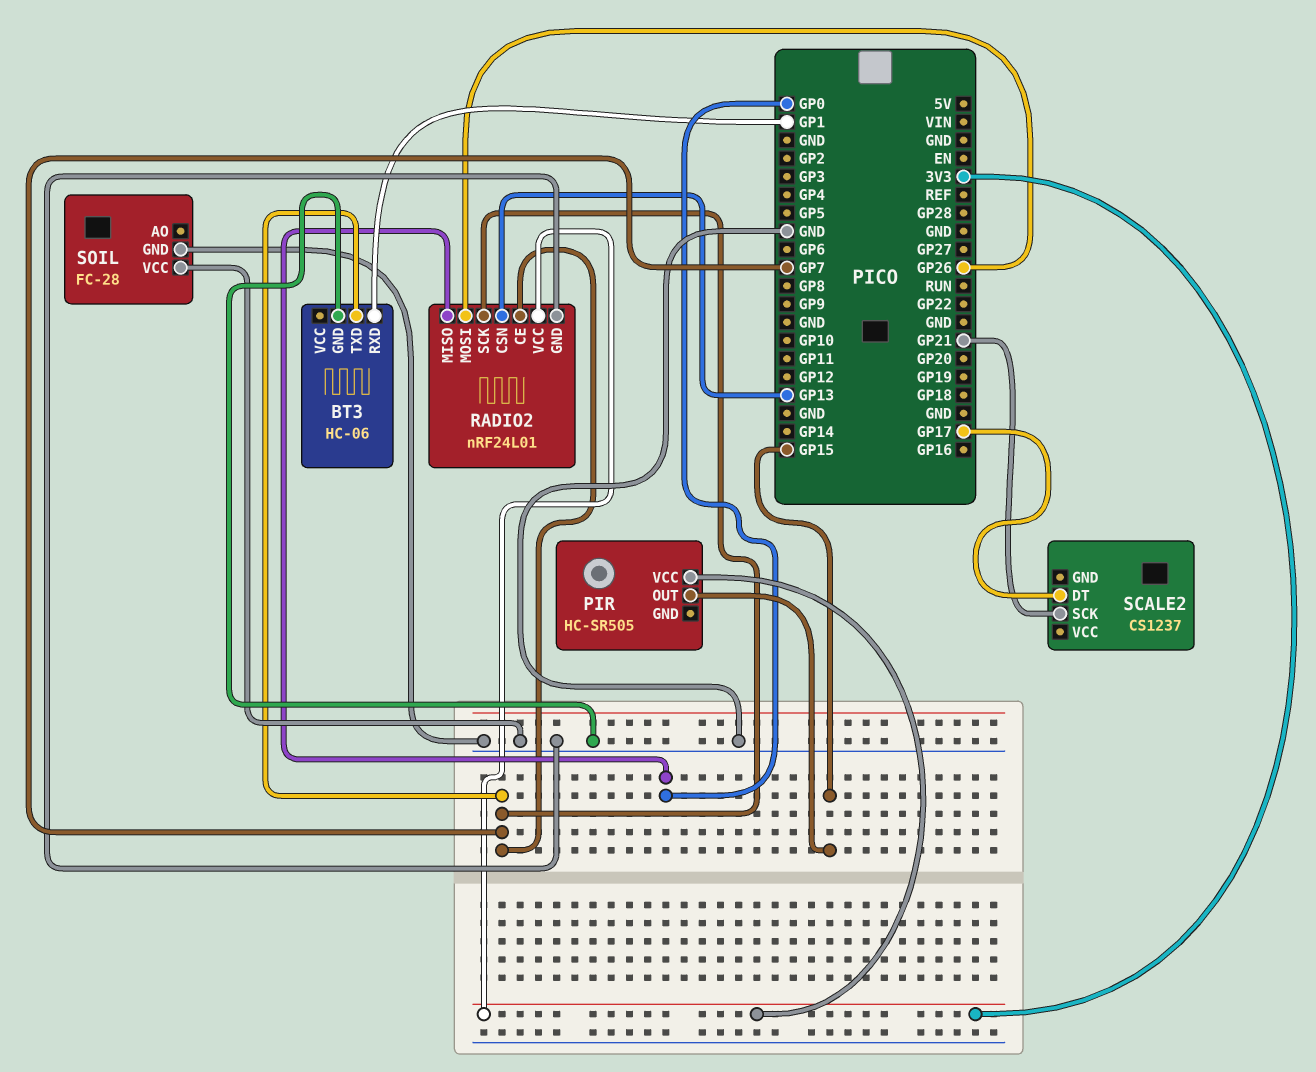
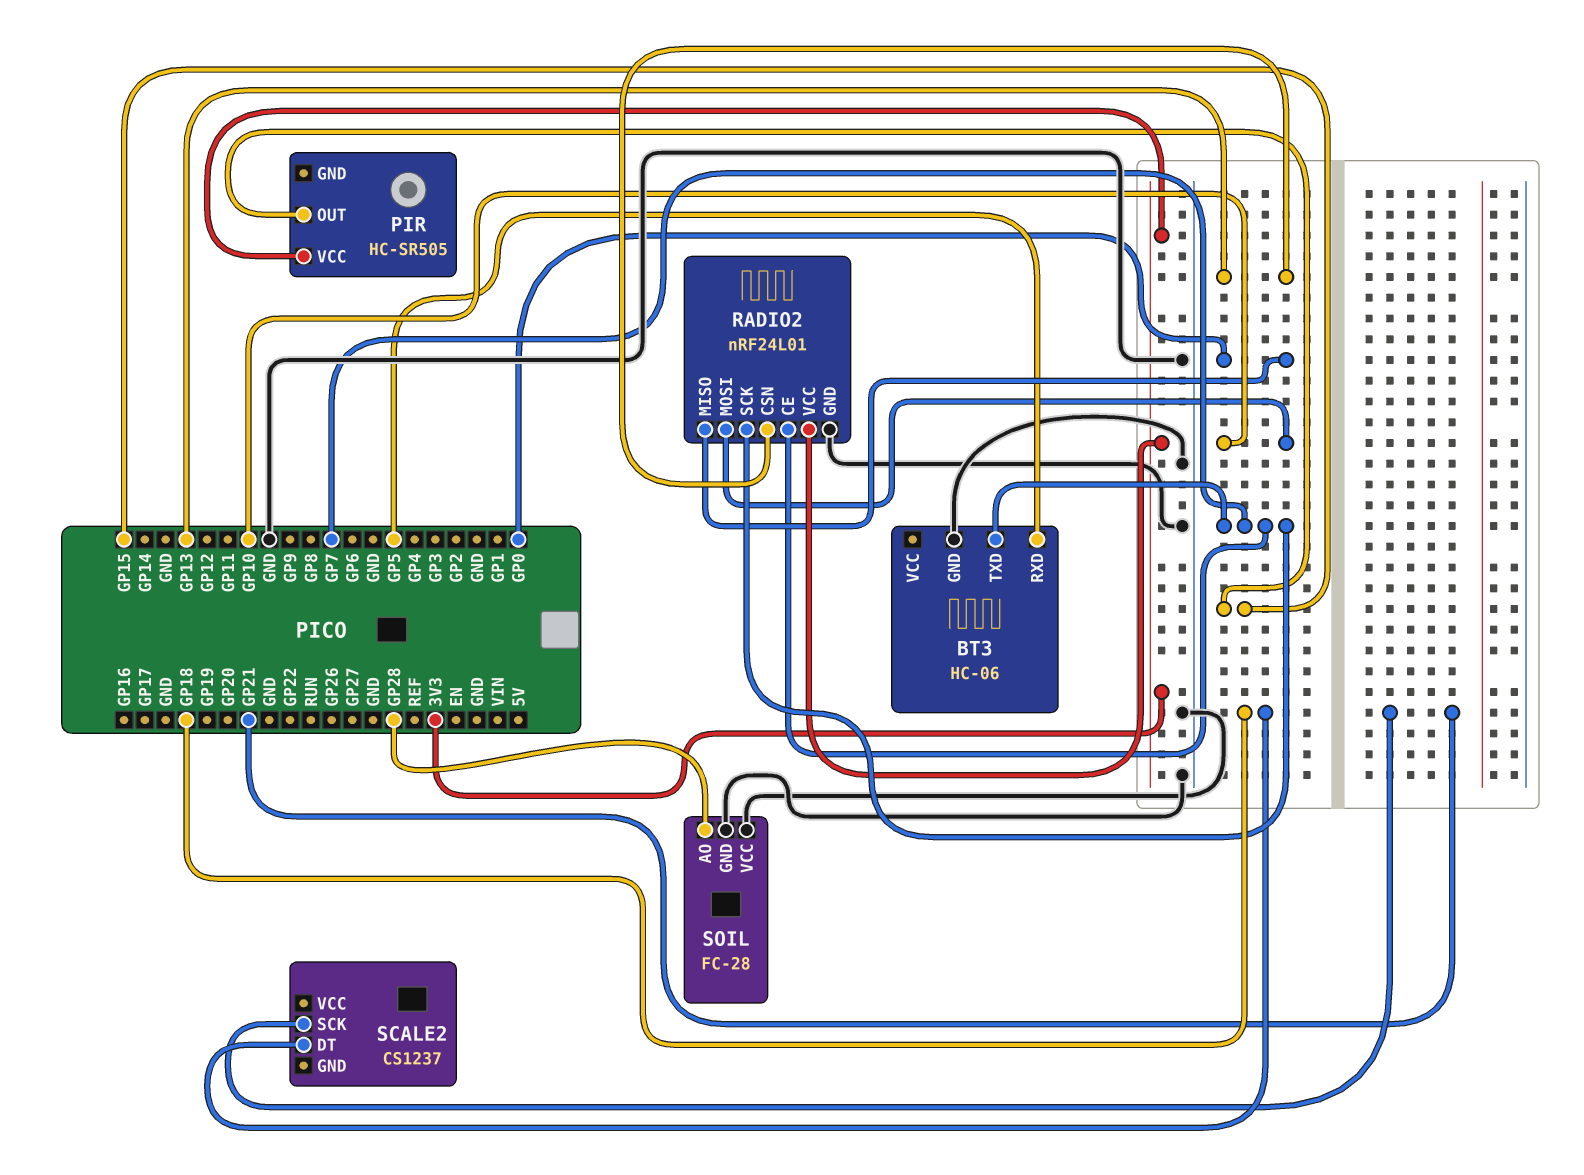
BT3 pin RXD: GP1 -> GP5
RADIO2 pin MOSI: GP26 -> GP10
SCALE2 pin DT: GP17 -> GP18
SOIL pin AO: none -> GP28

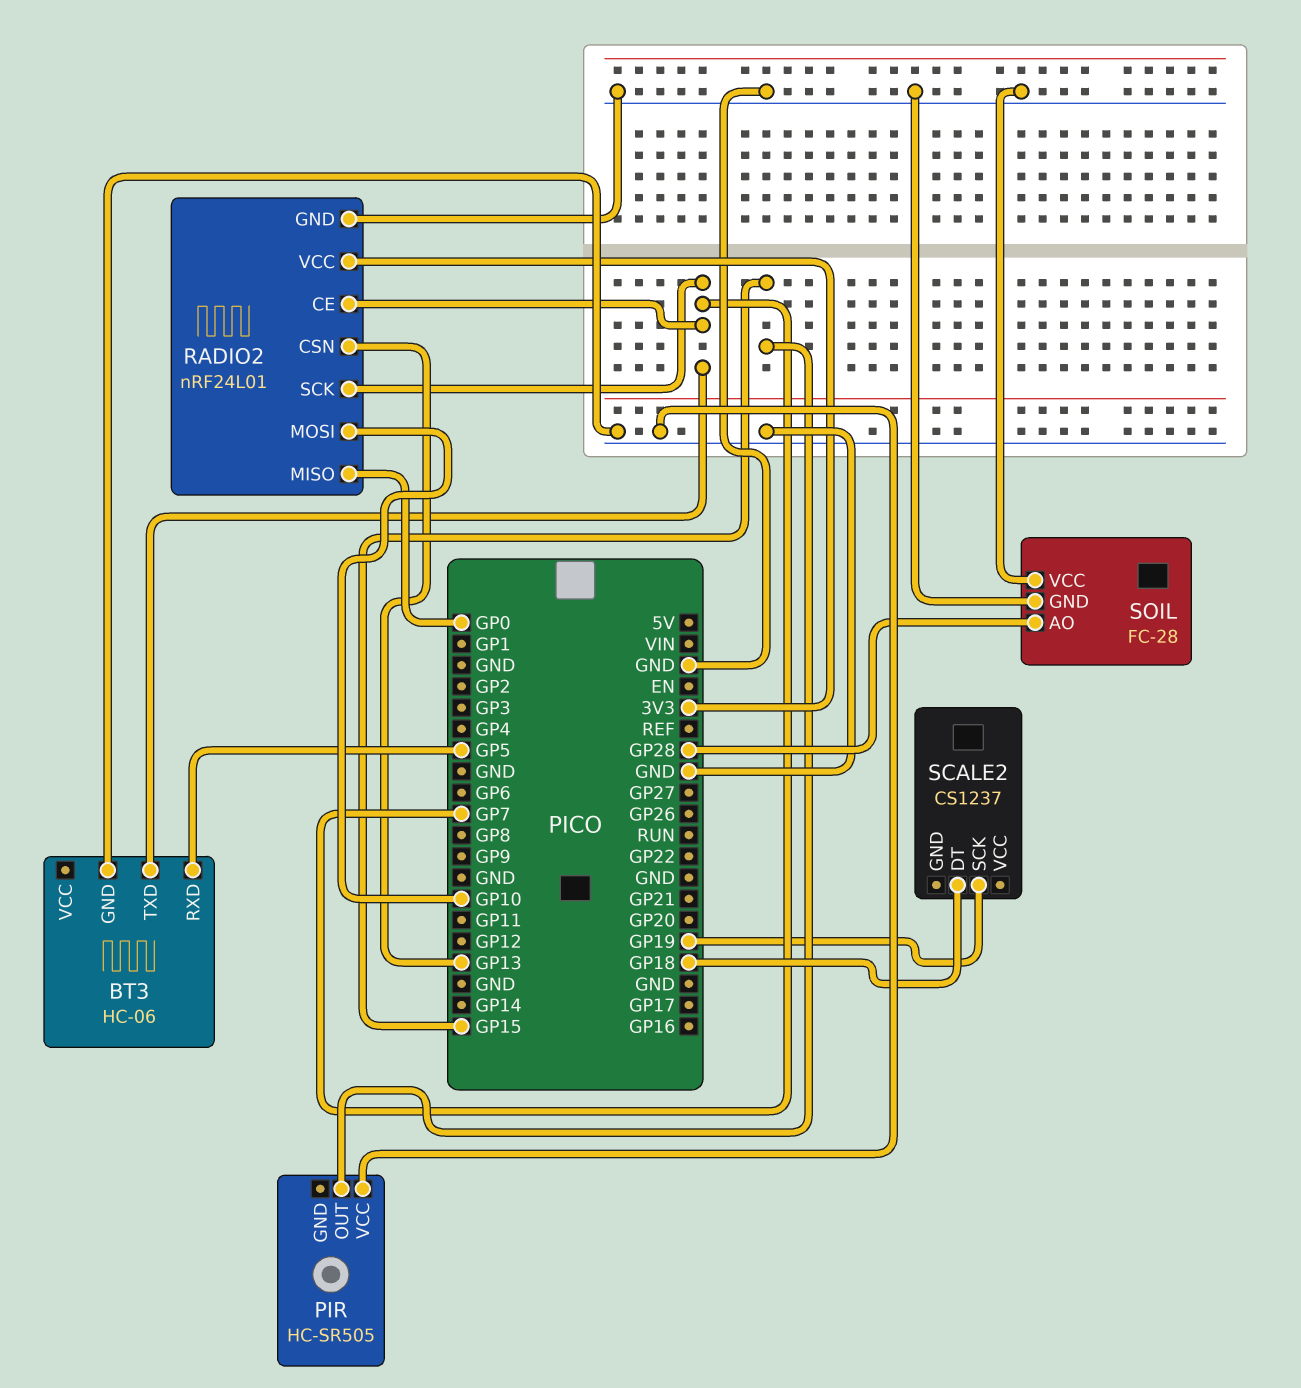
PIR pin VCC: 3V3 -> GND
SCALE2 pin SCK: GP21 -> GP19

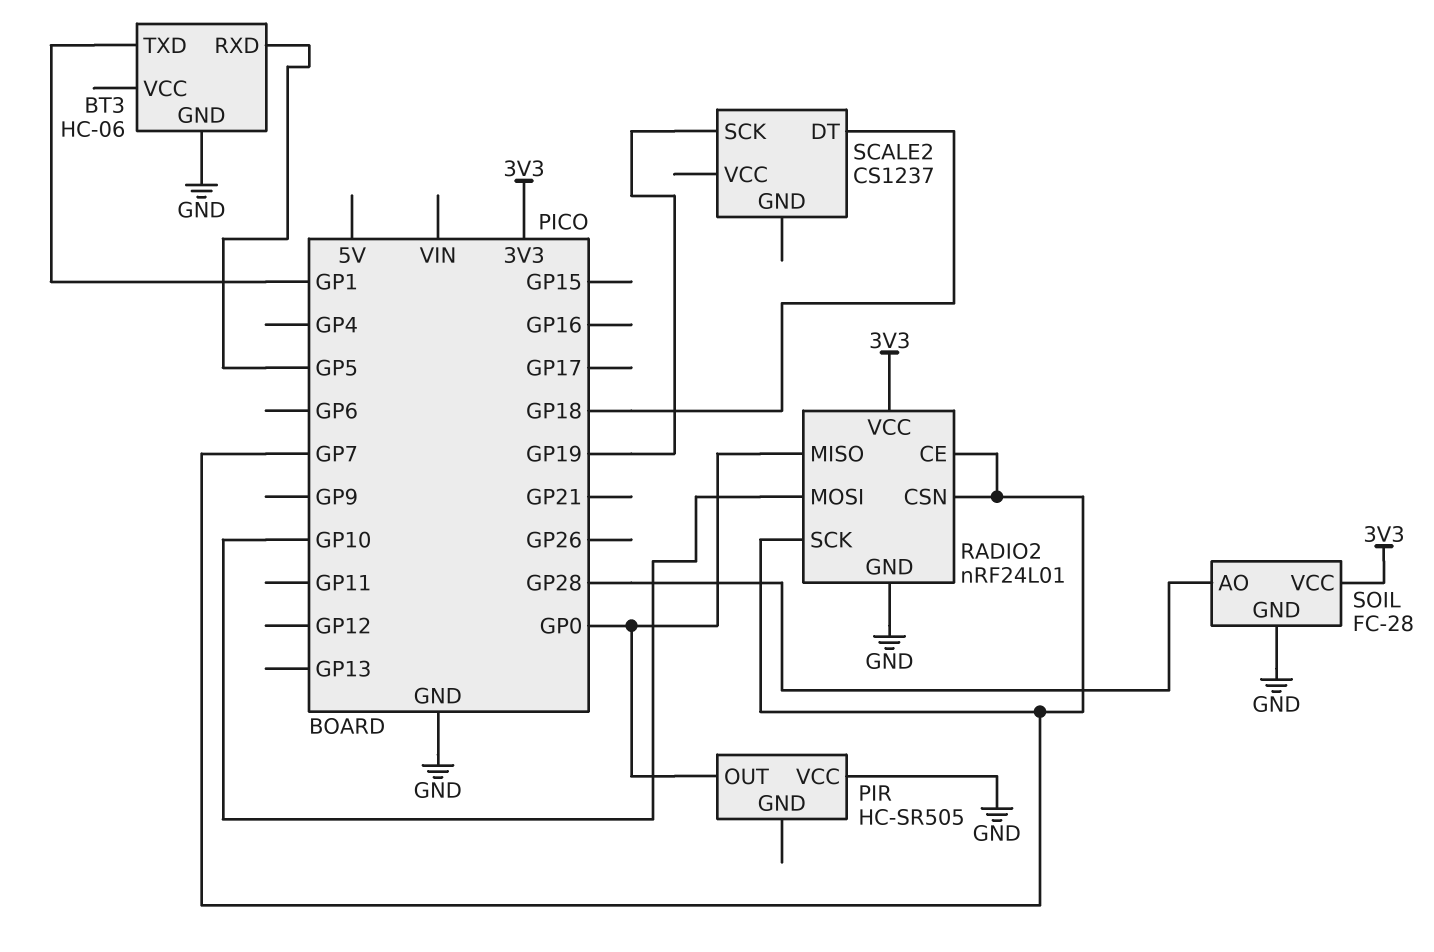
BT3 pin TXD: GP7 -> GP1
PIR pin OUT: GP15 -> GP0
RADIO2 pin CSN: GP13 -> GP7
SOIL pin VCC: GND -> 3V3

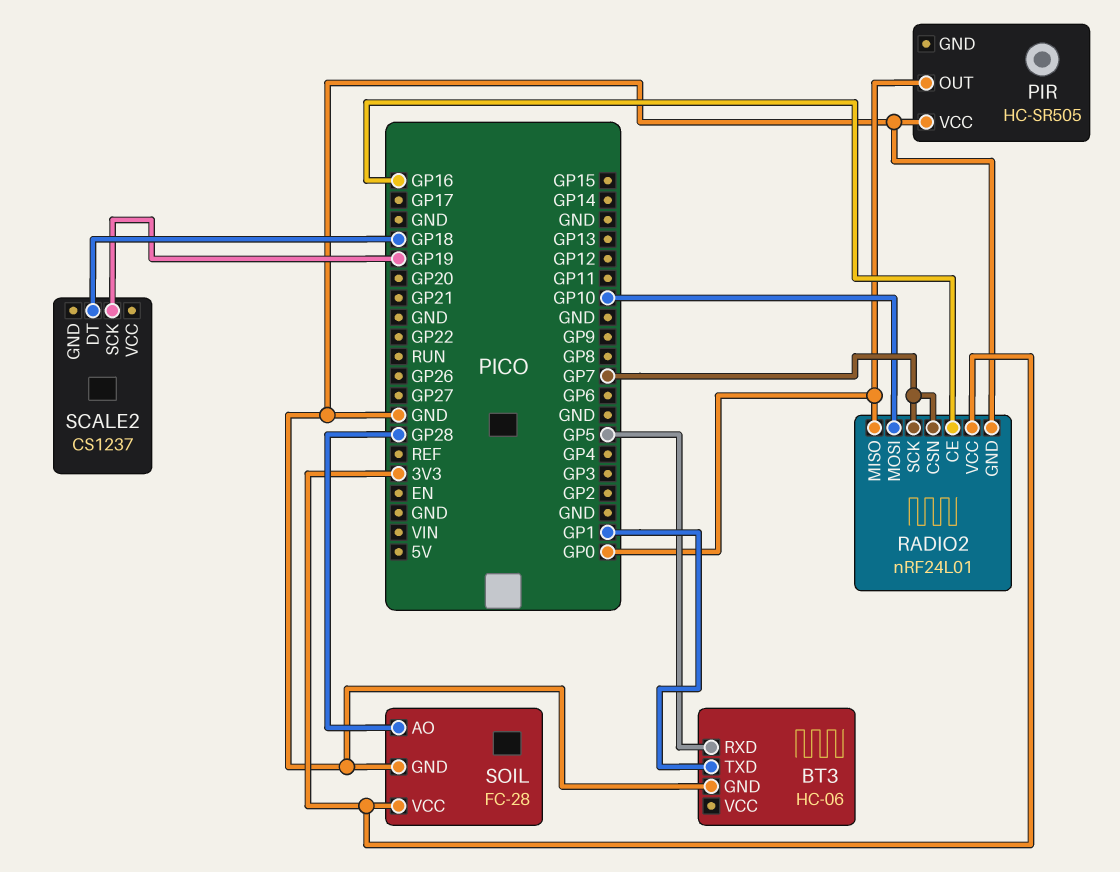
RADIO2 pin CE: GP7 -> GP16

